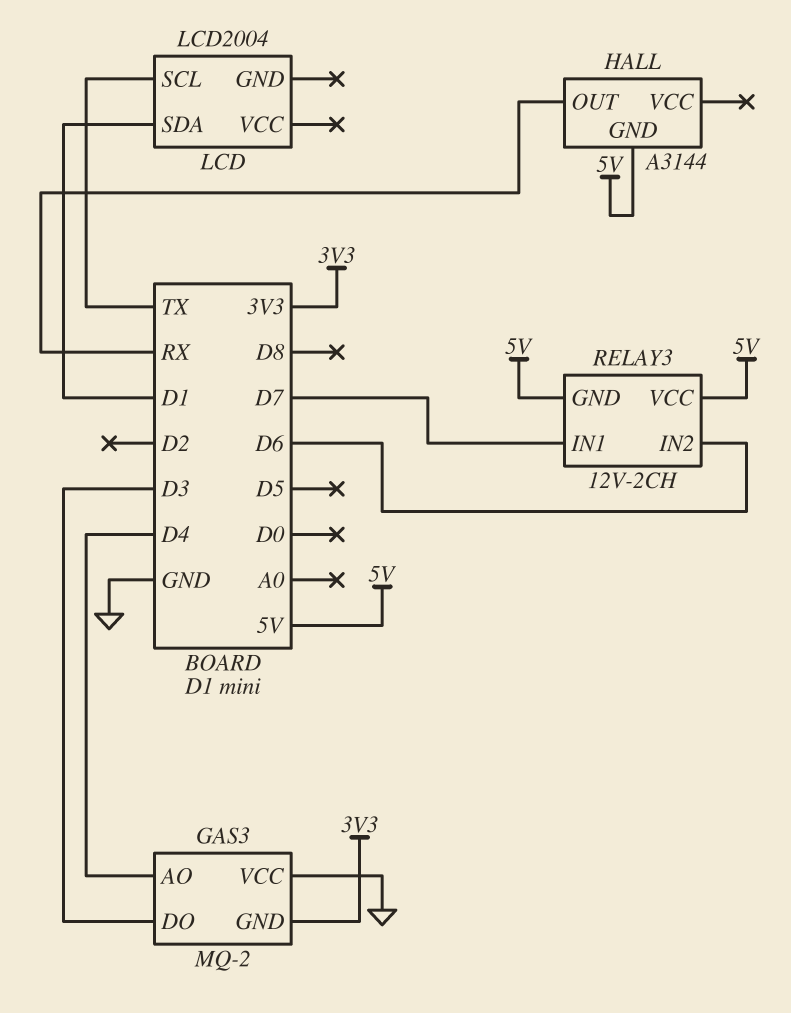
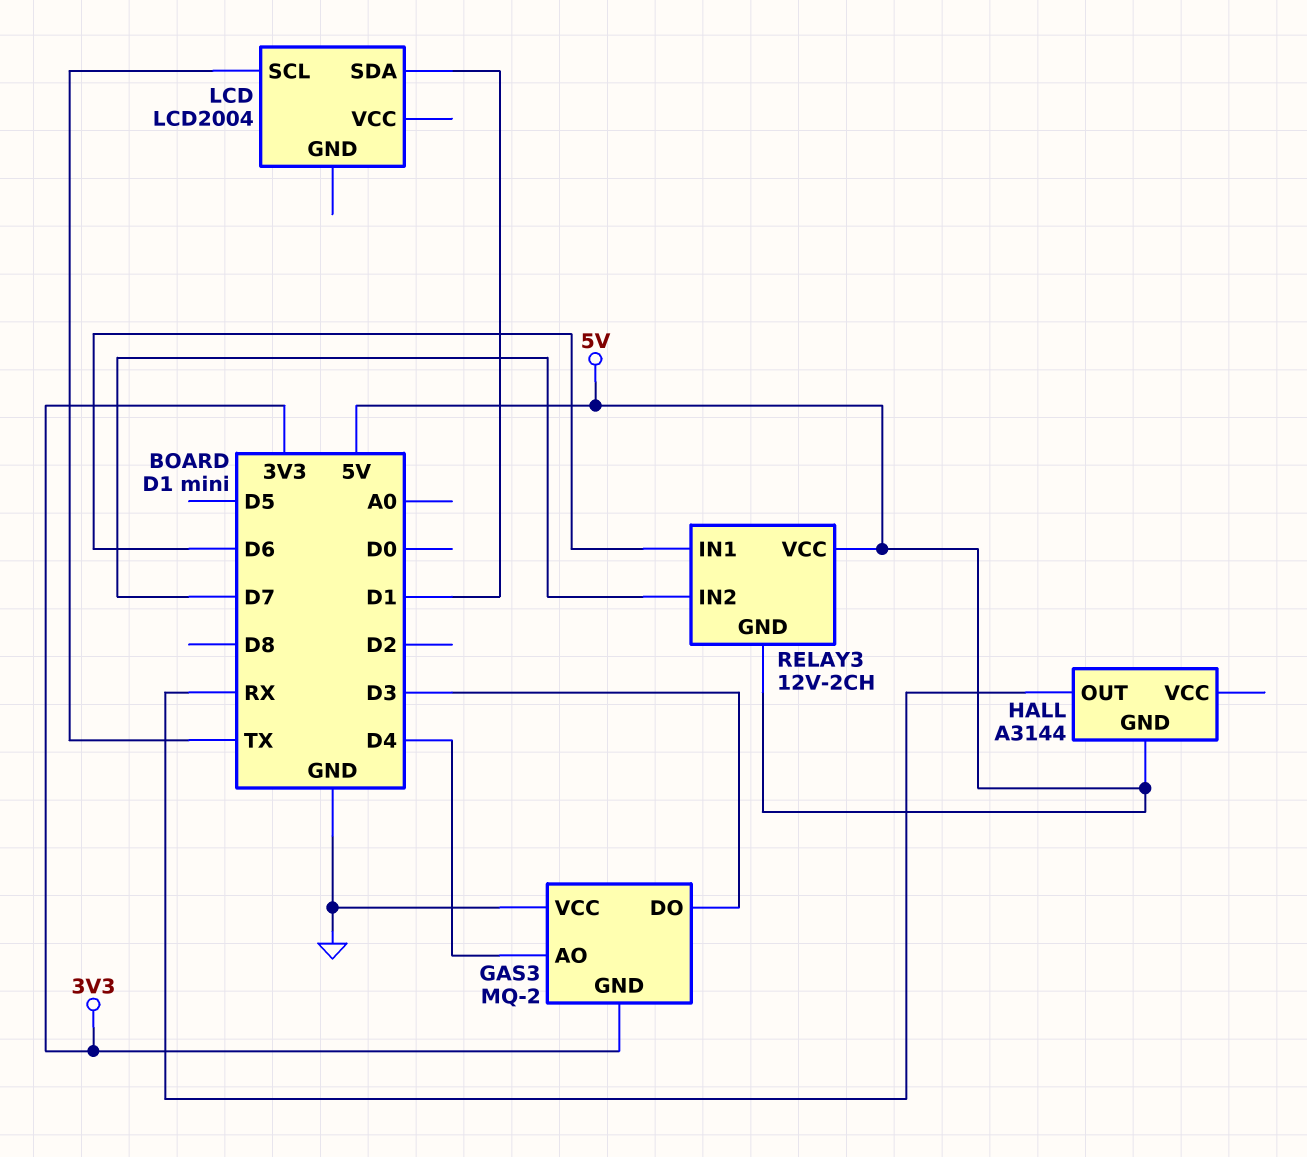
RELAY3 pin IN1: D7 -> D6
RELAY3 pin IN2: D6 -> D7

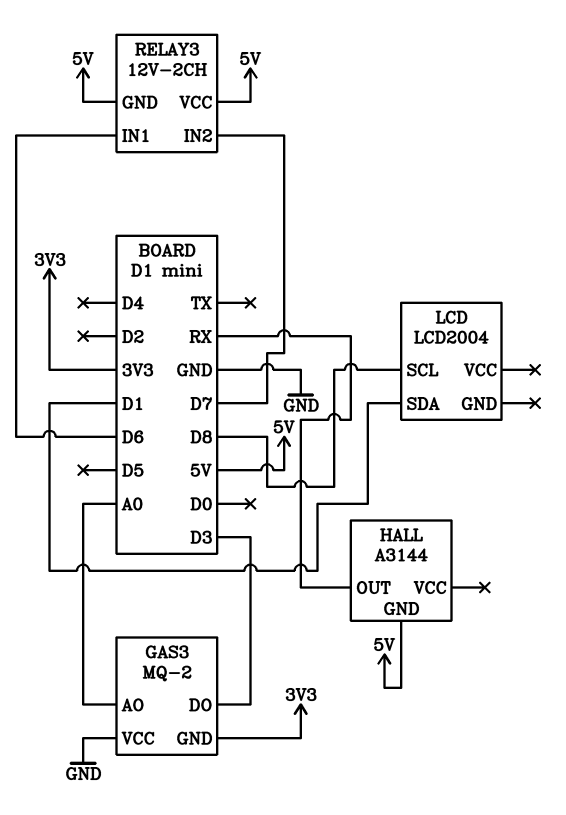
GAS3 pin AO: D4 -> A0
LCD pin SCL: TX -> D8

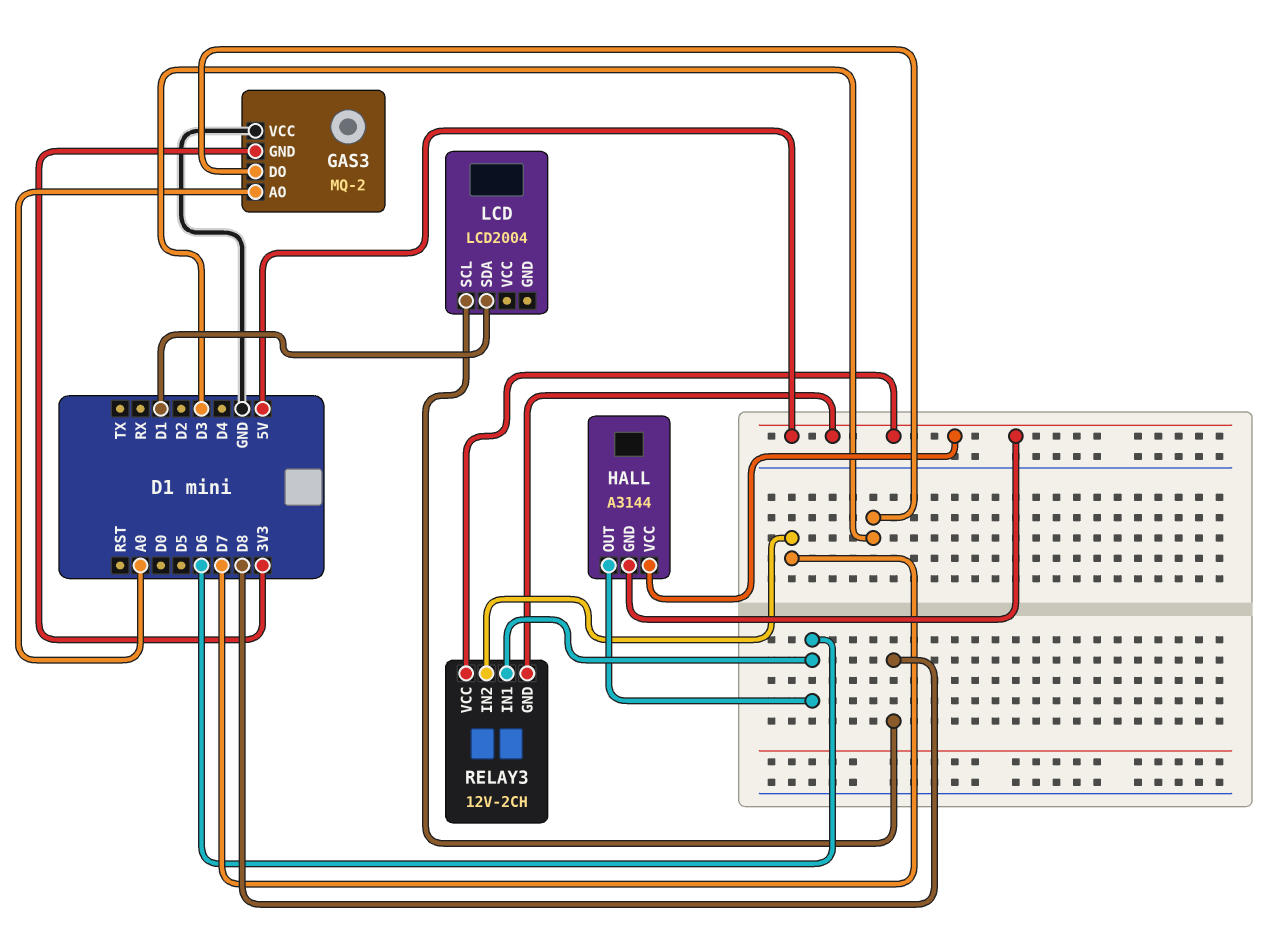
HALL pin OUT: RX -> D6
HALL pin VCC: none -> 5V

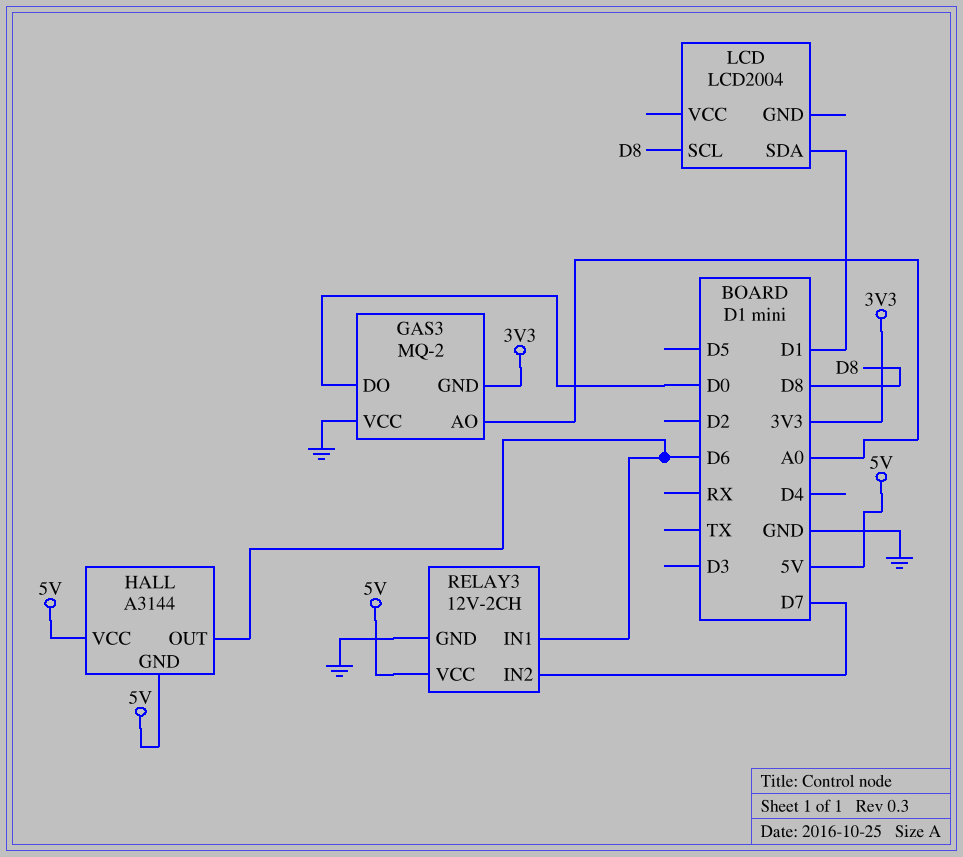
GAS3 pin DO: D3 -> D0
RELAY3 pin GND: 5V -> GND

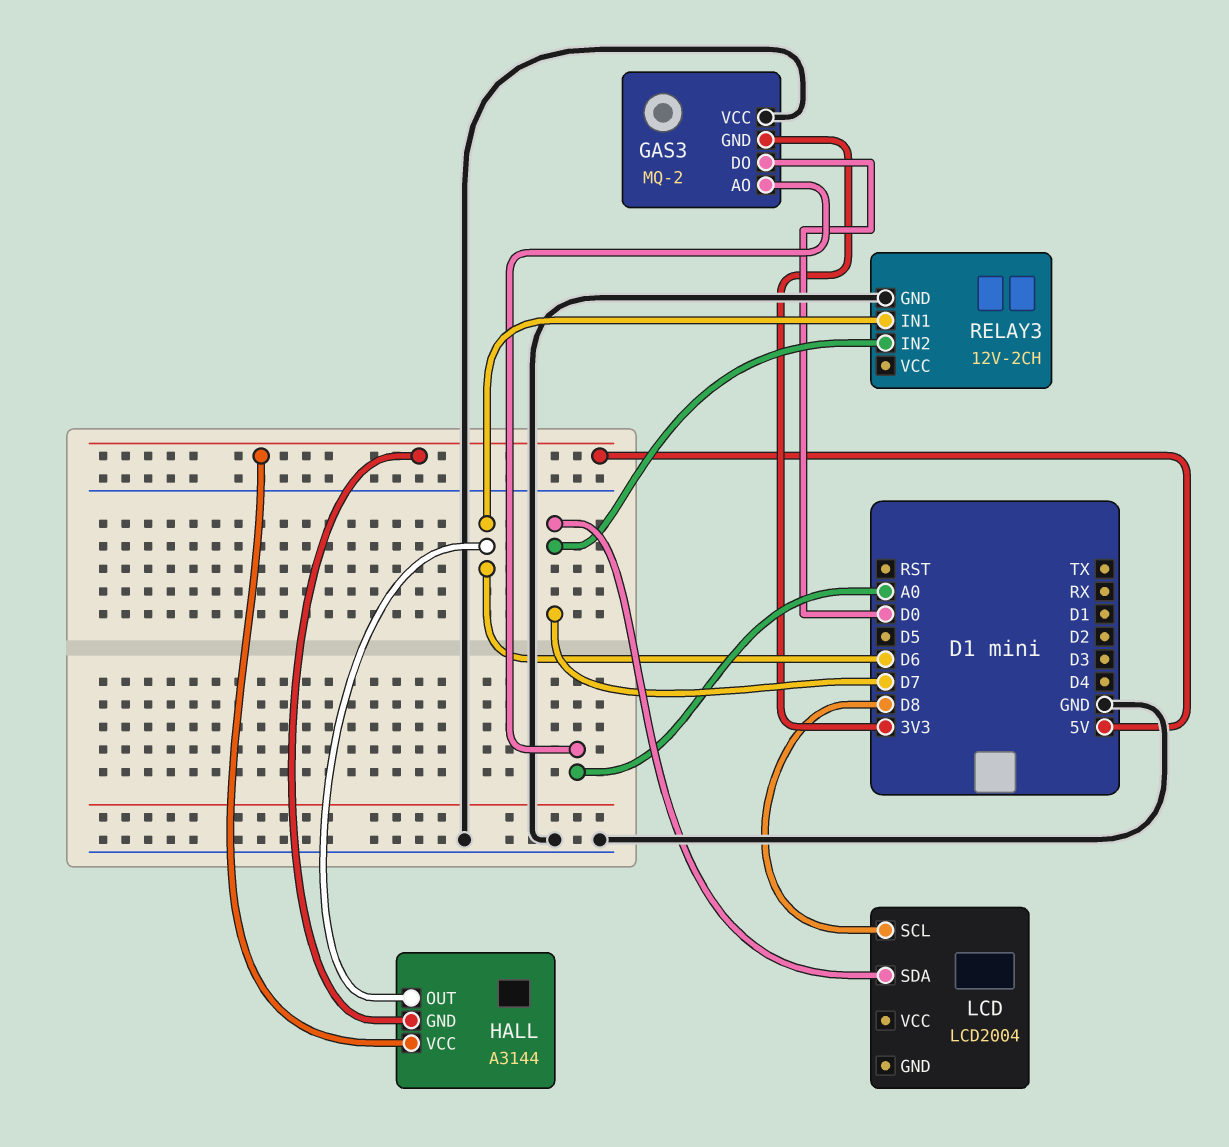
LCD pin SDA: D1 -> D7
RELAY3 pin VCC: 5V -> none

